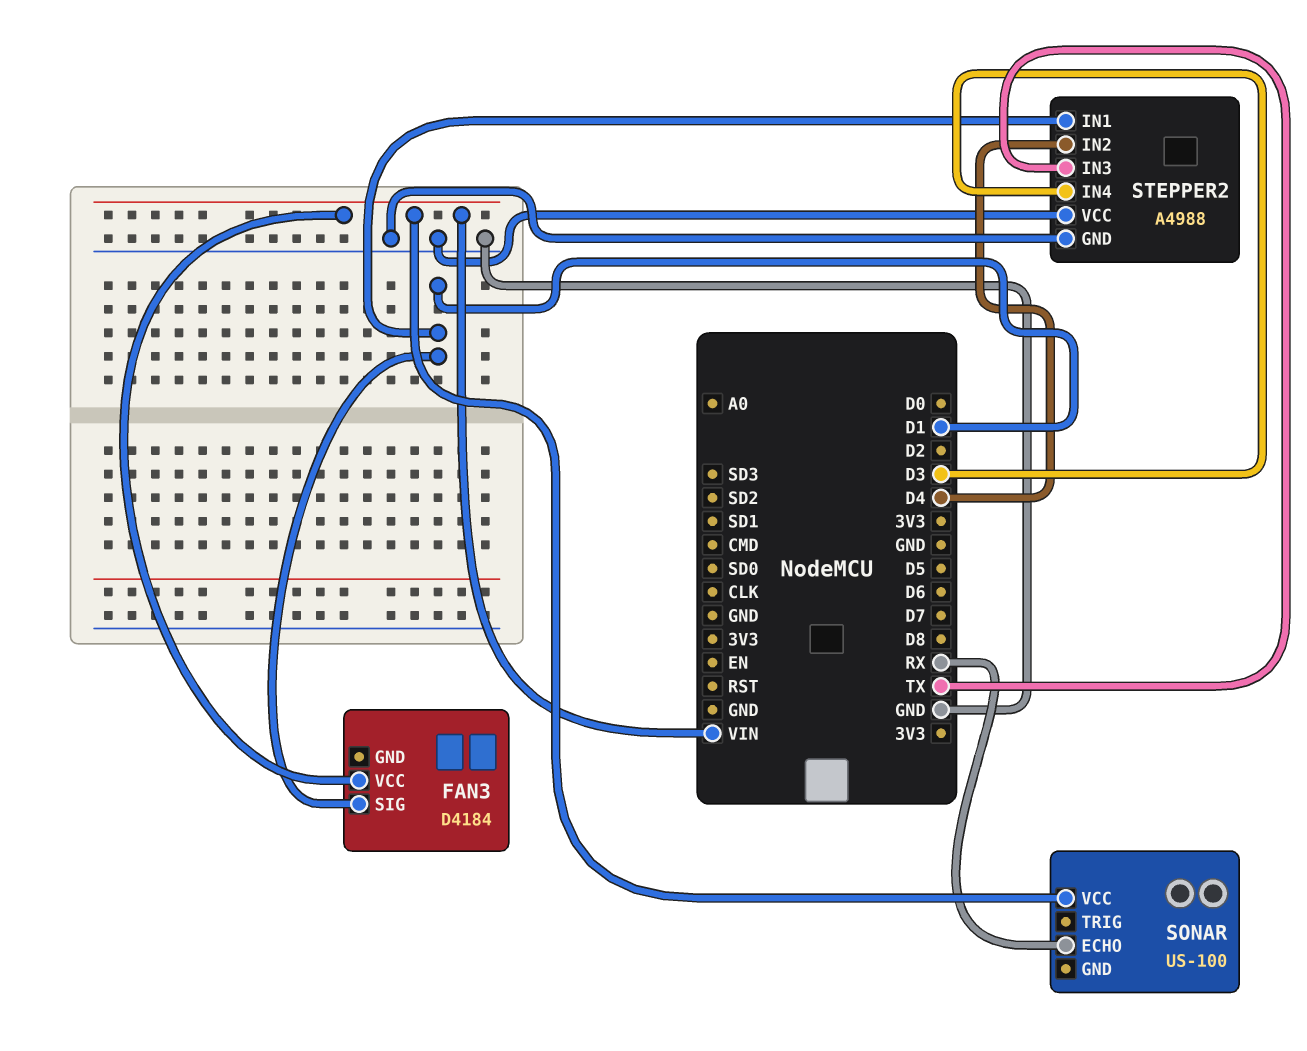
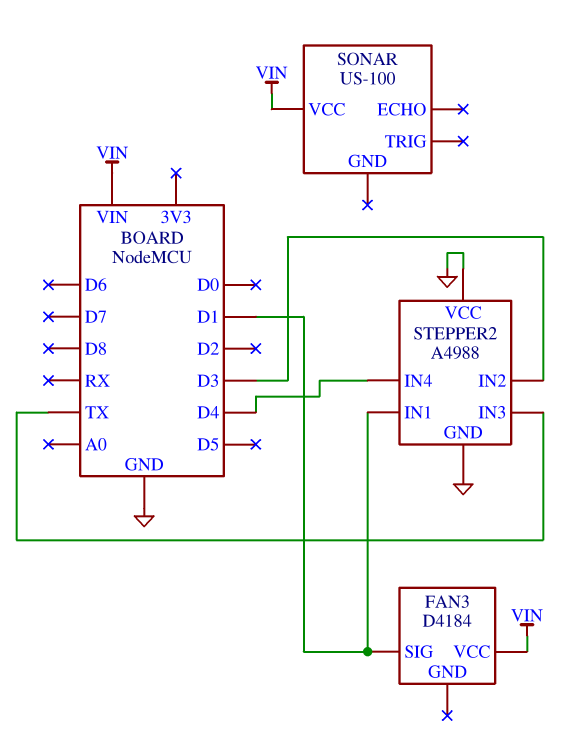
SONAR pin ECHO: RX -> none
STEPPER2 pin IN2: D4 -> D3
STEPPER2 pin IN4: D3 -> D4

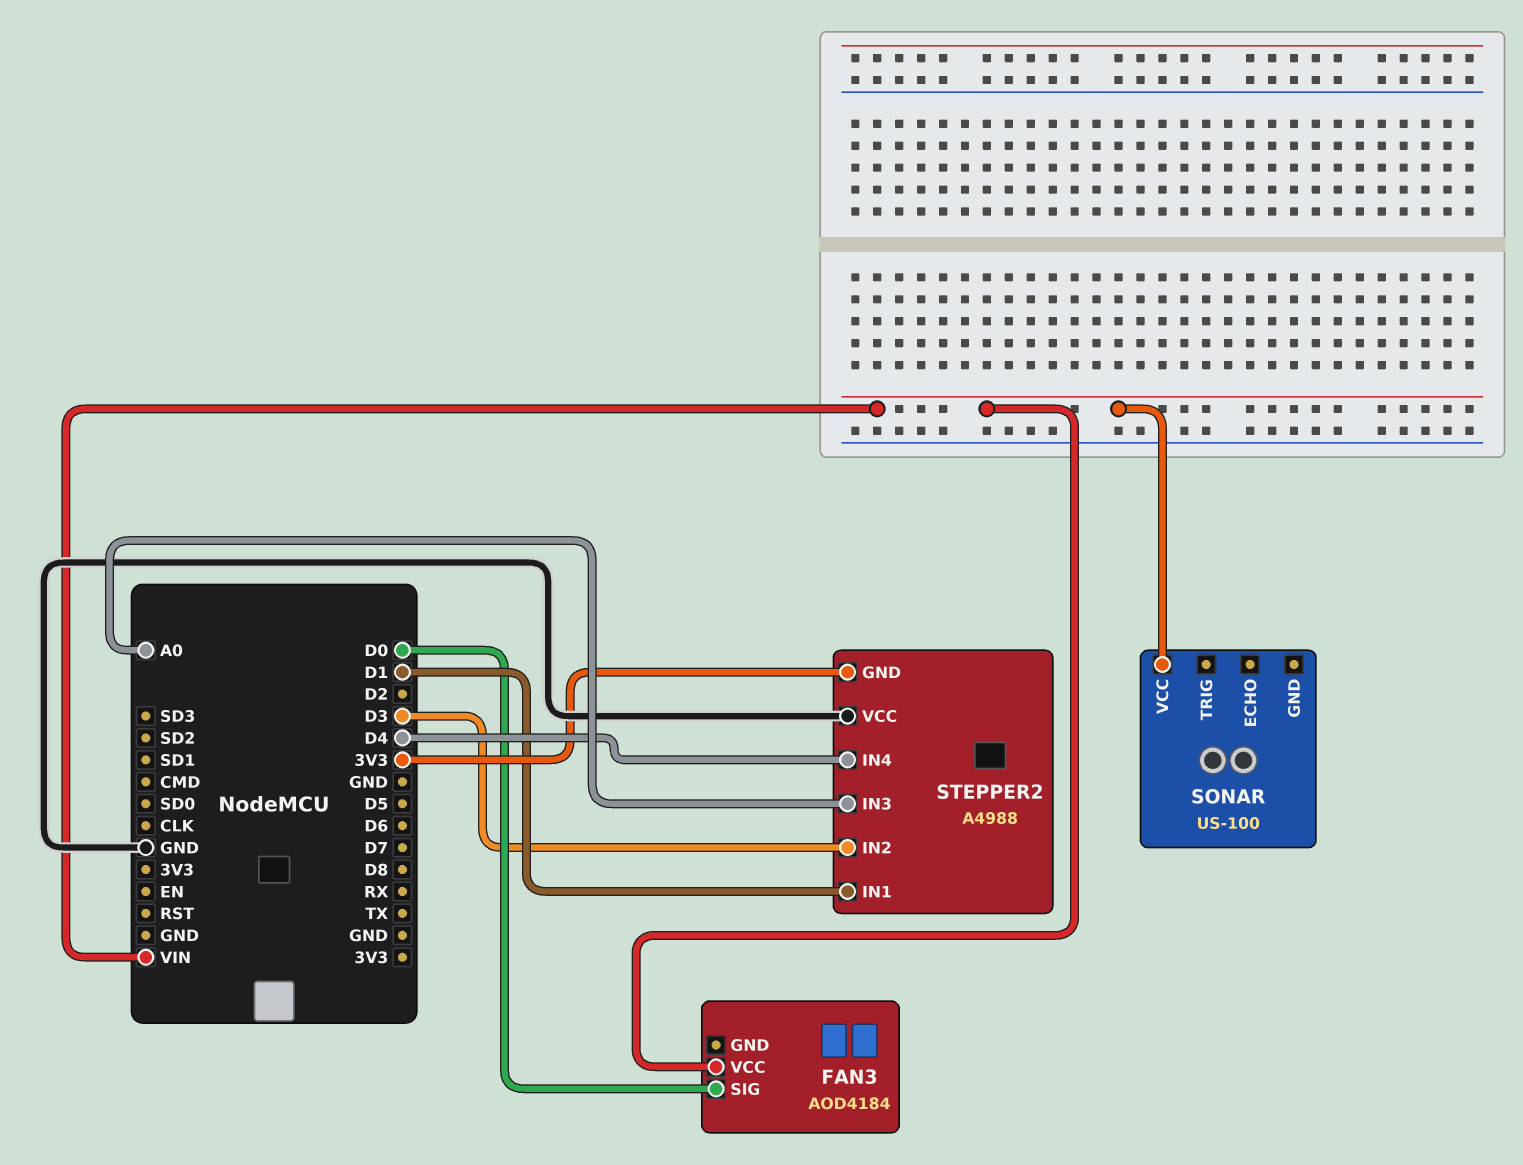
FAN3: D4184 -> AOD4184
FAN3 pin SIG: D1 -> D0
STEPPER2 pin GND: GND -> 3V3
STEPPER2 pin IN3: TX -> A0

